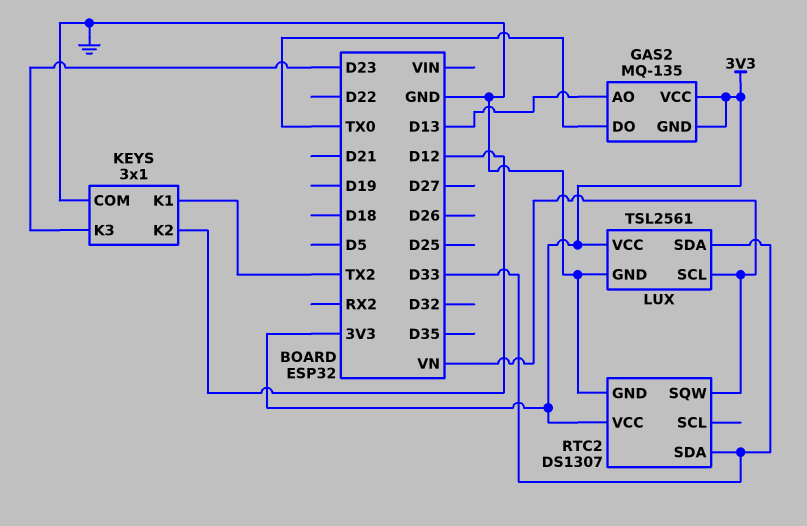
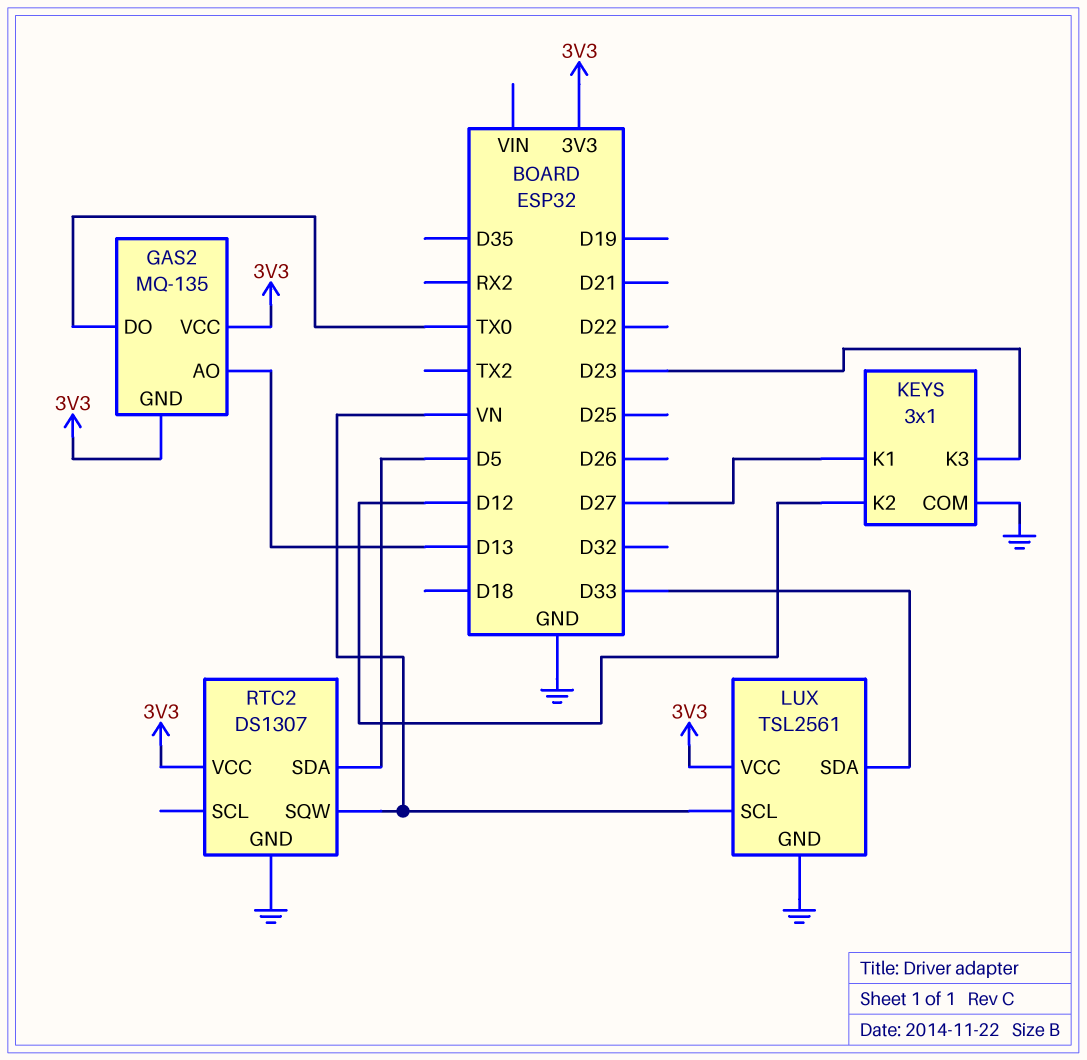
KEYS pin K1: TX2 -> D27
RTC2 pin SDA: D33 -> D5

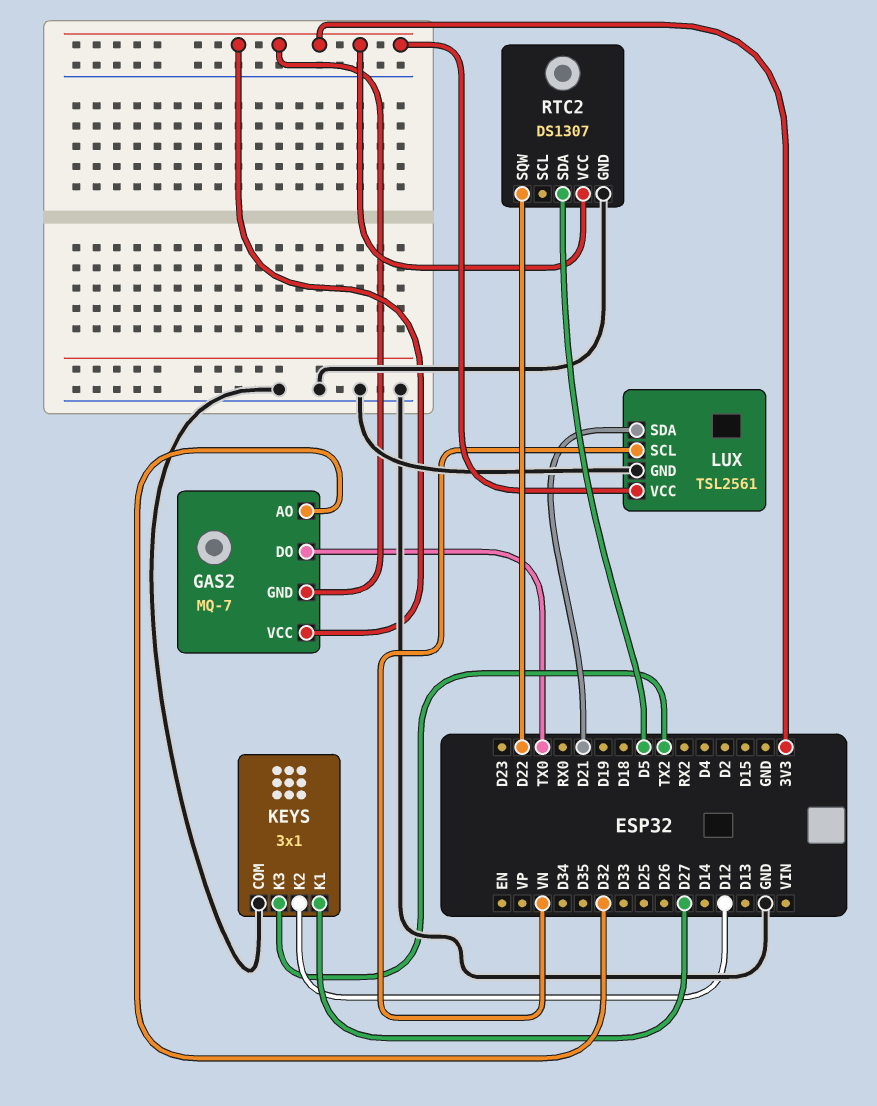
GAS2: MQ-135 -> MQ-7
GAS2 pin AO: D13 -> D32
KEYS pin K3: D23 -> TX2
LUX pin SDA: D33 -> D21
RTC2 pin SQW: VN -> D22

